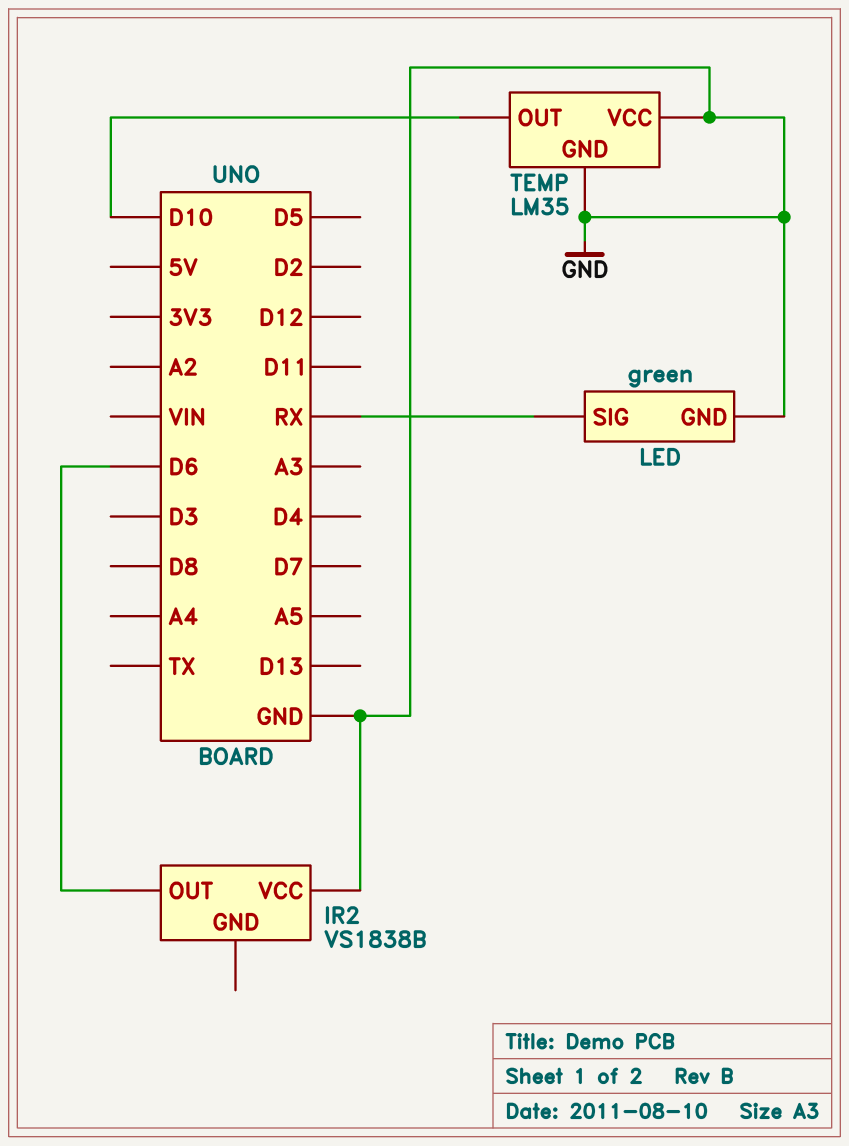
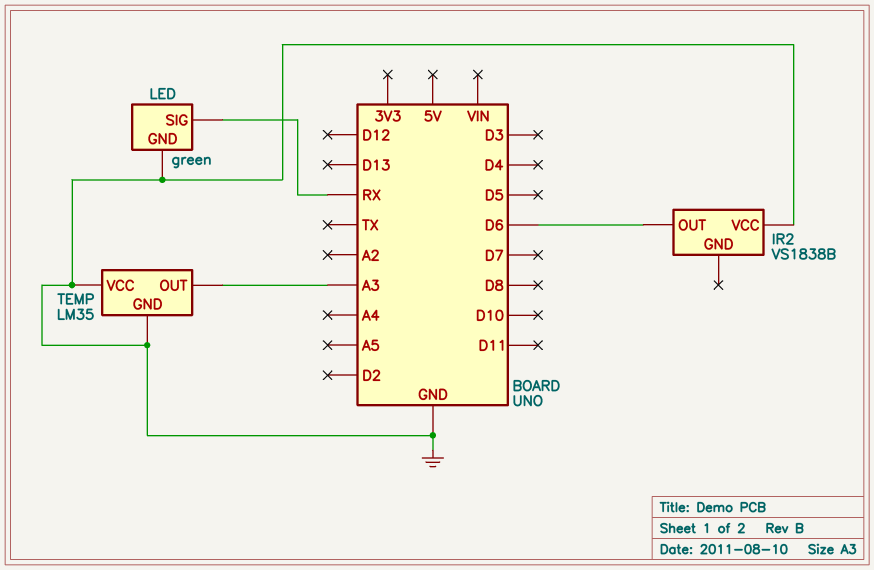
TEMP pin OUT: D10 -> A3

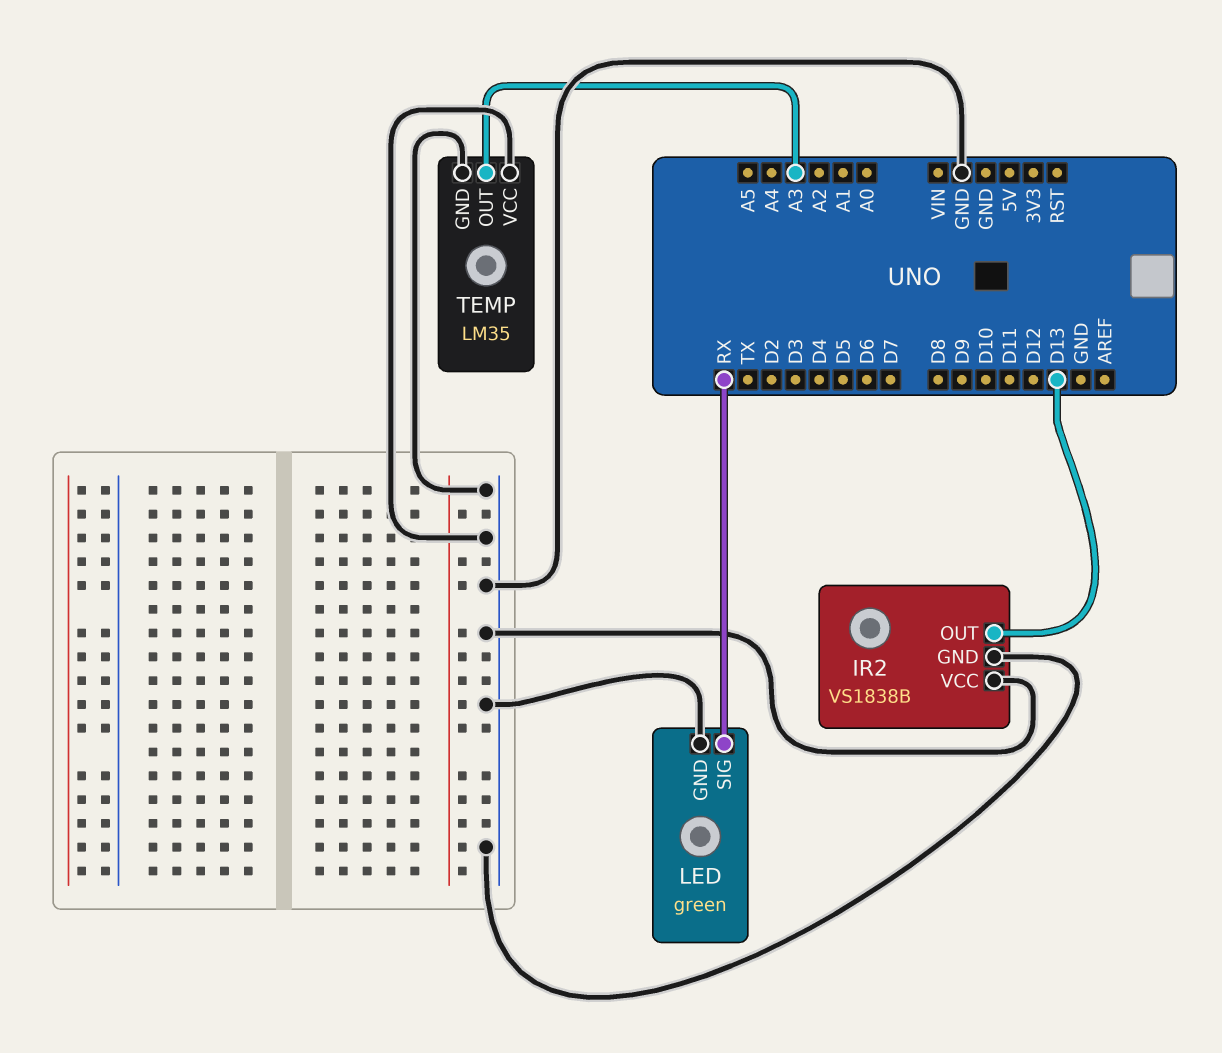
IR2 pin GND: none -> GND
IR2 pin OUT: D6 -> D13

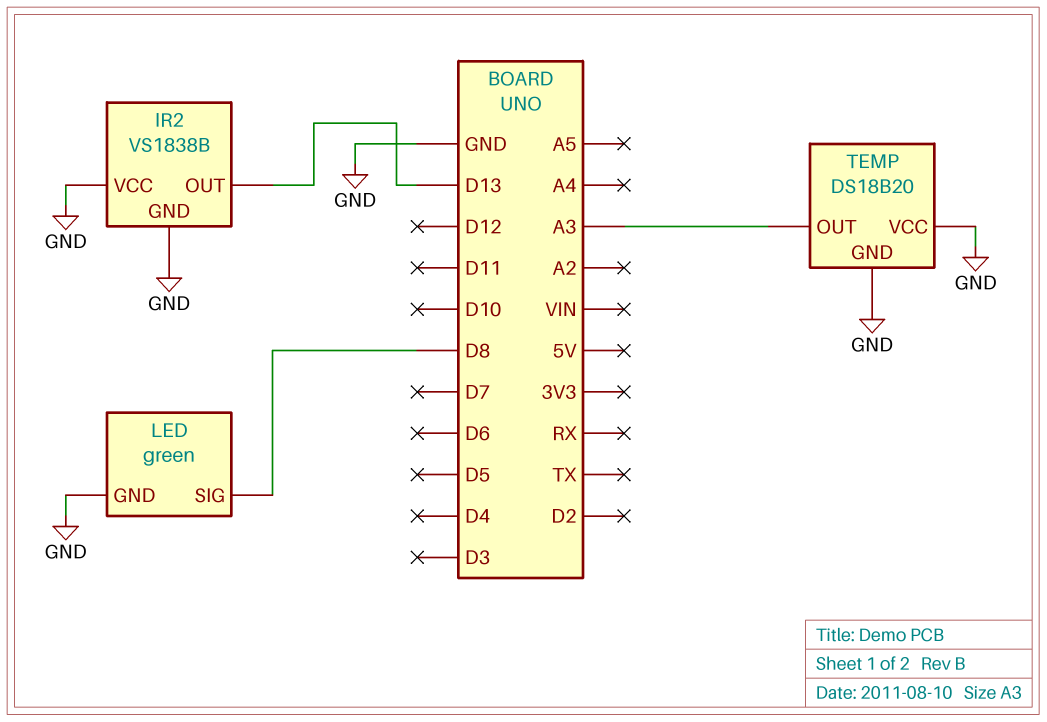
LED pin SIG: RX -> D8
TEMP: LM35 -> DS18B20

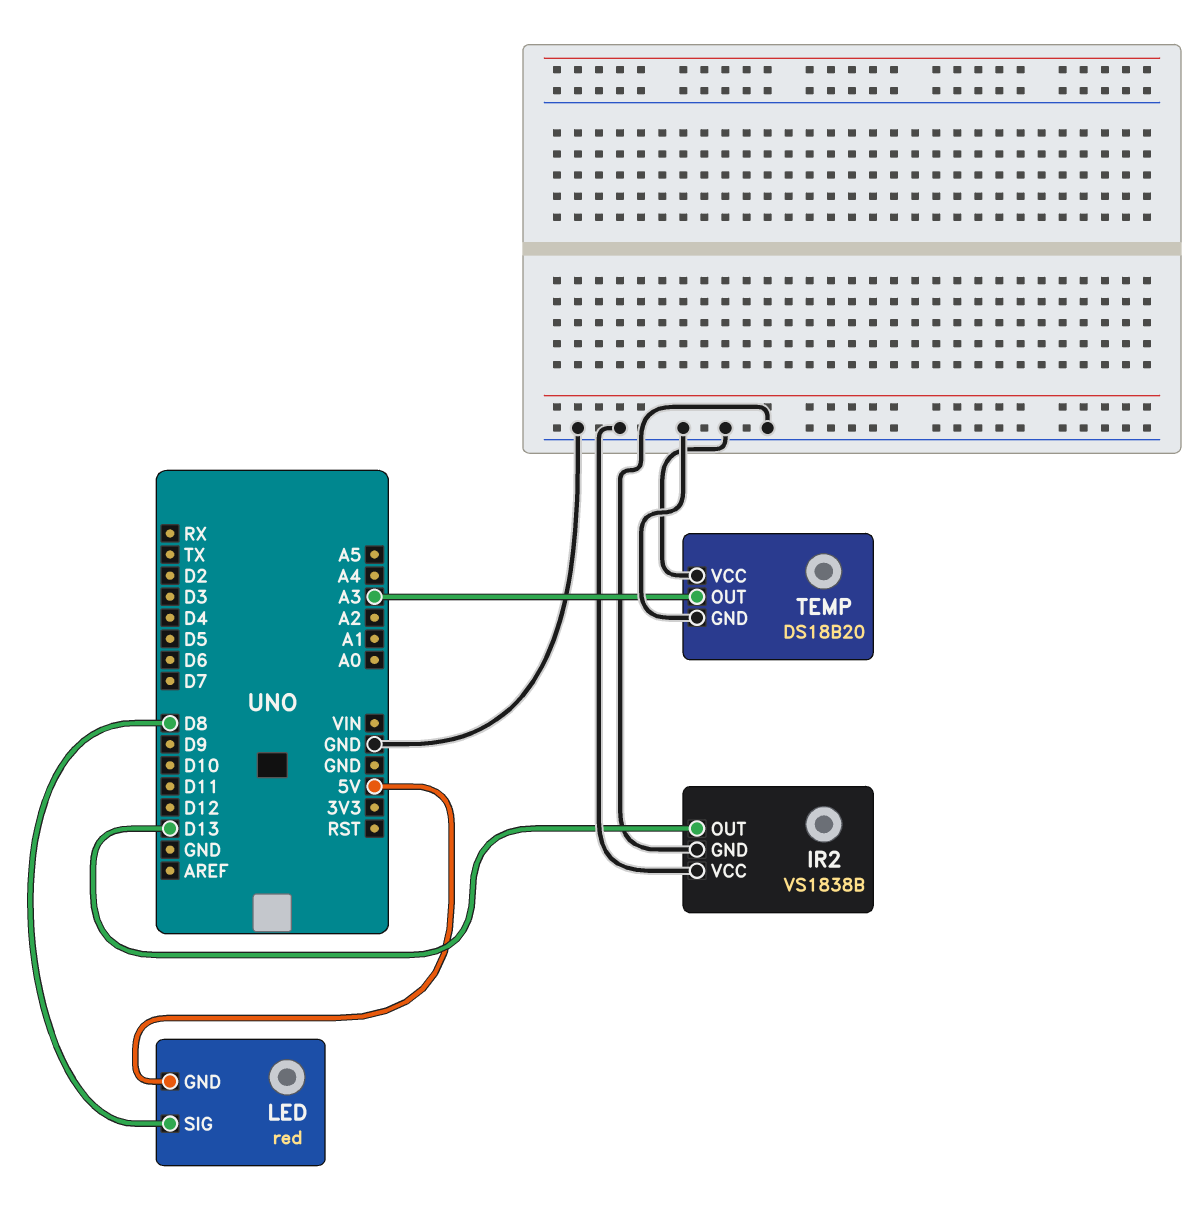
LED: green -> red
LED pin GND: GND -> 5V

